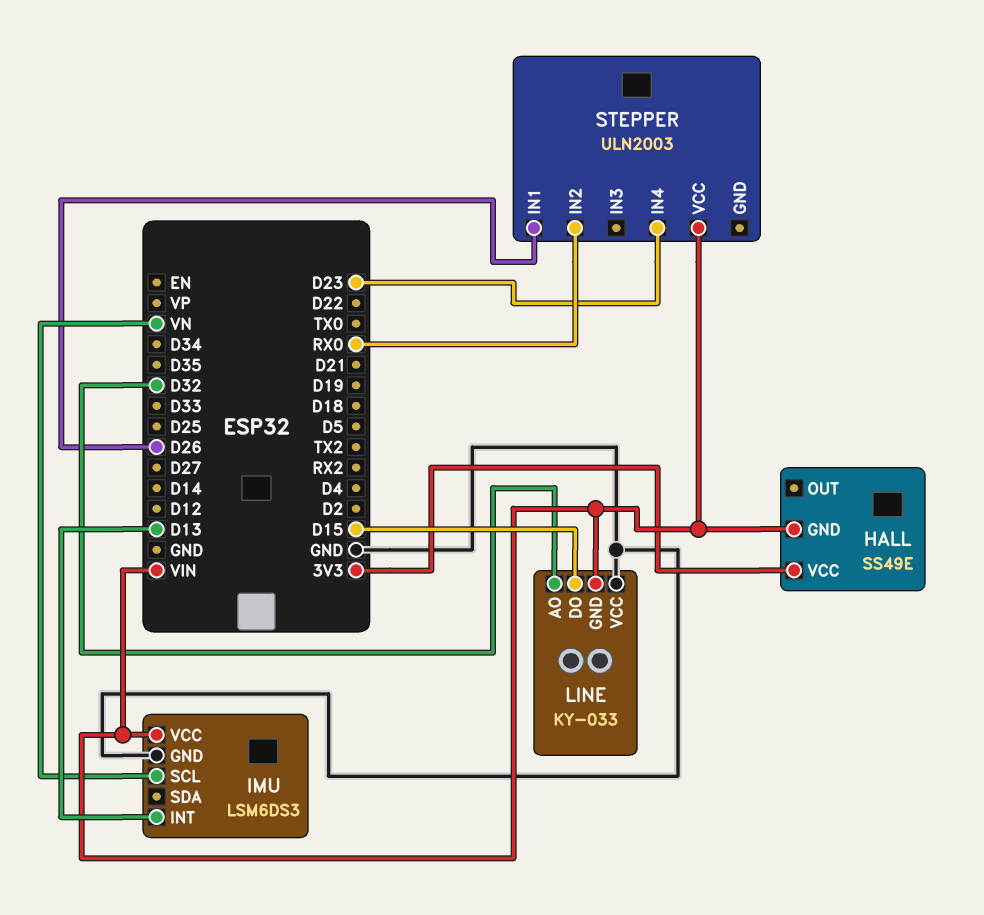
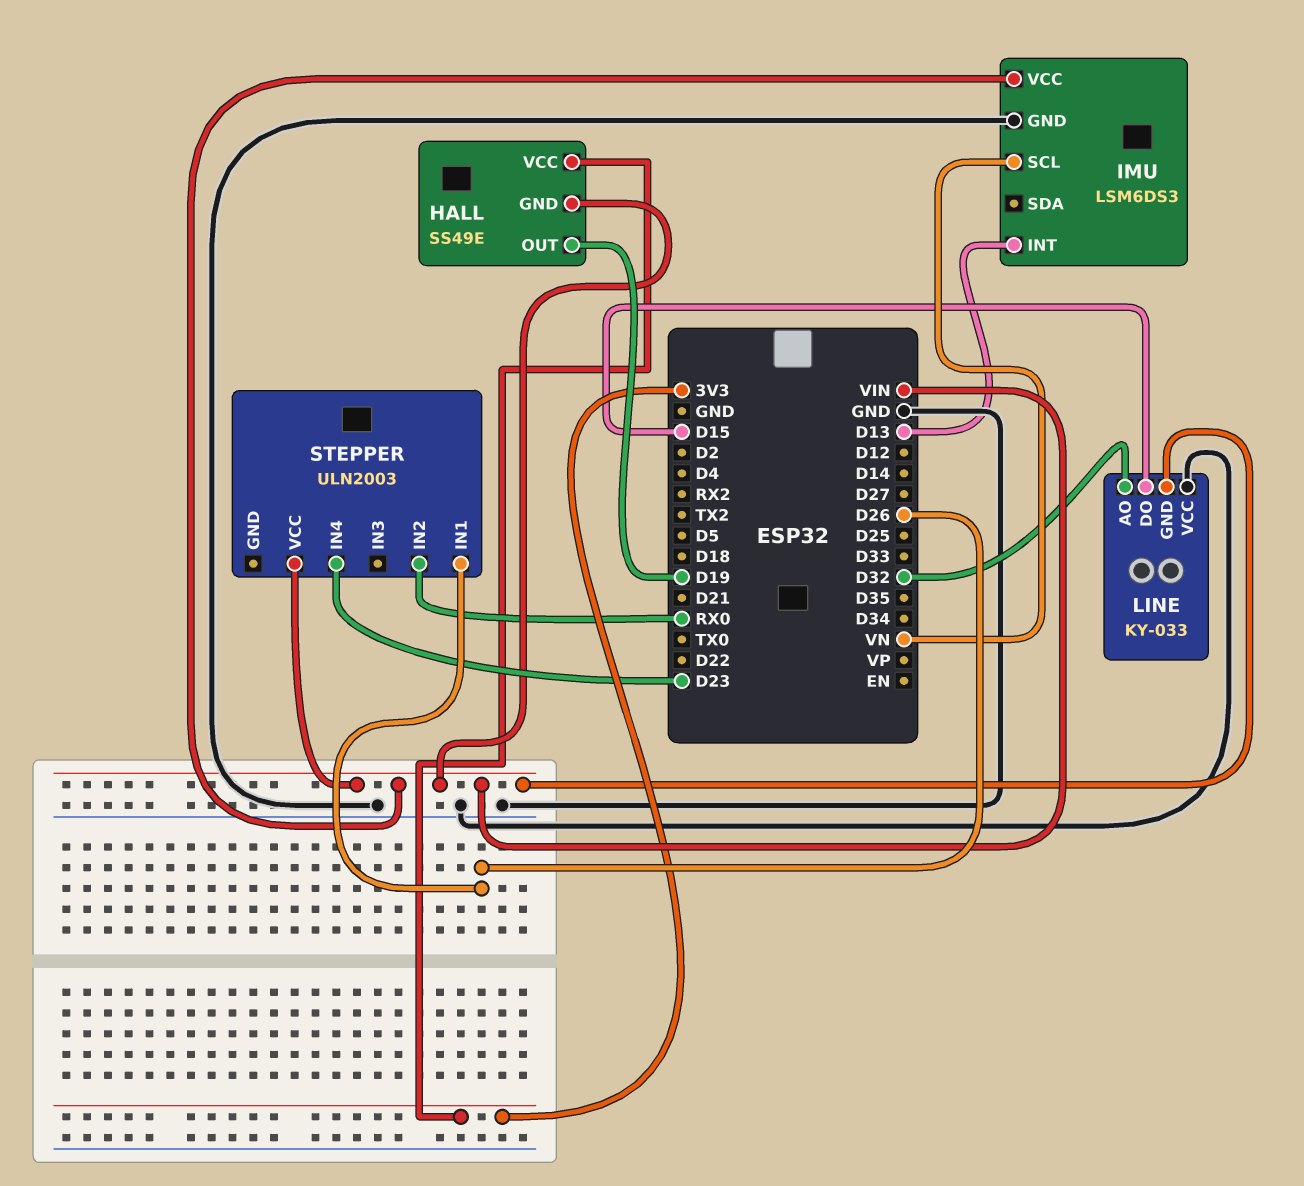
HALL pin OUT: none -> D19

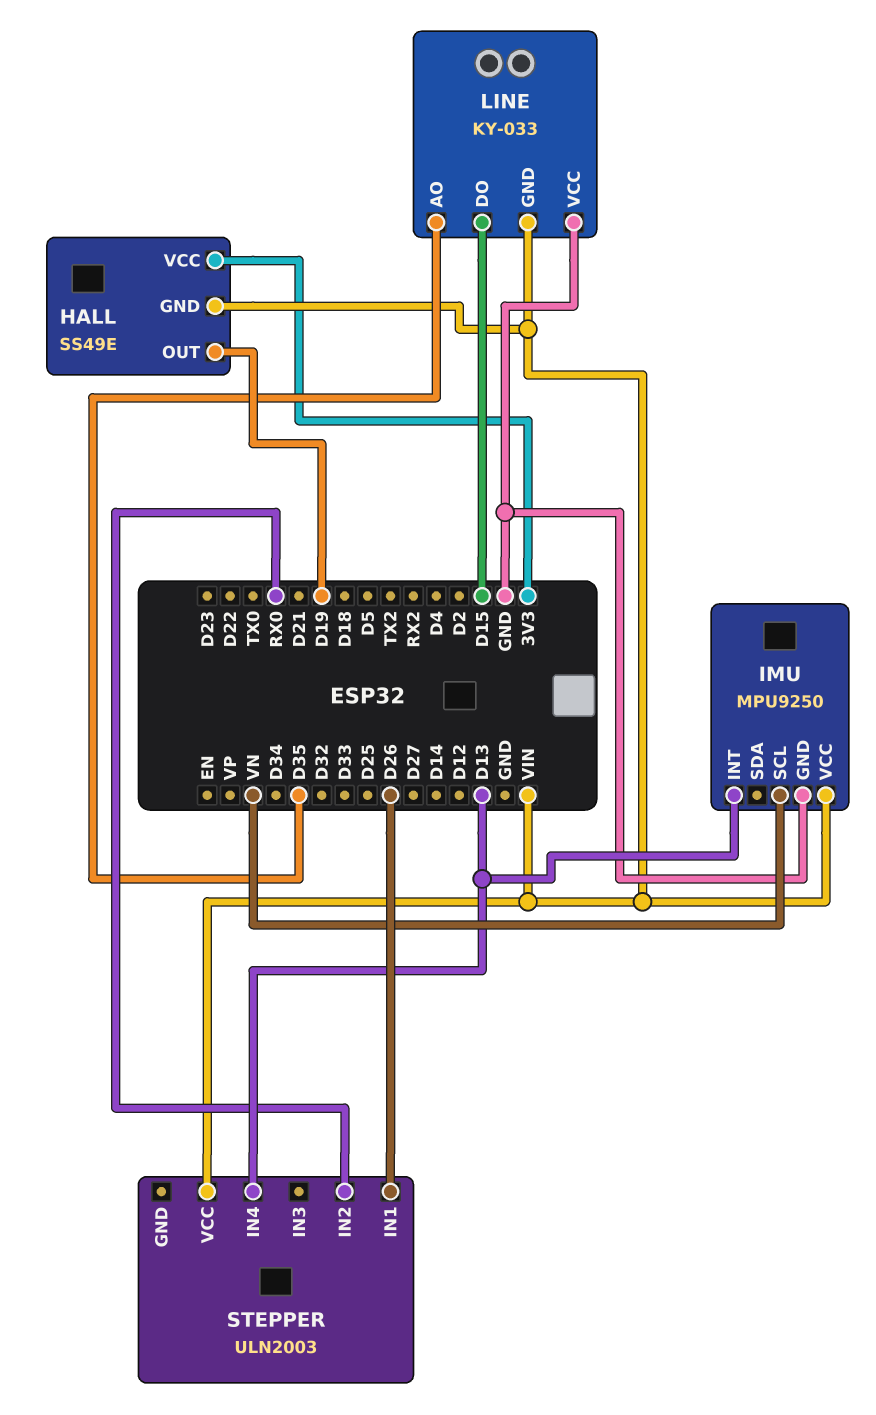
IMU: LSM6DS3 -> MPU9250
LINE pin AO: D32 -> D35
STEPPER pin IN4: D23 -> D13

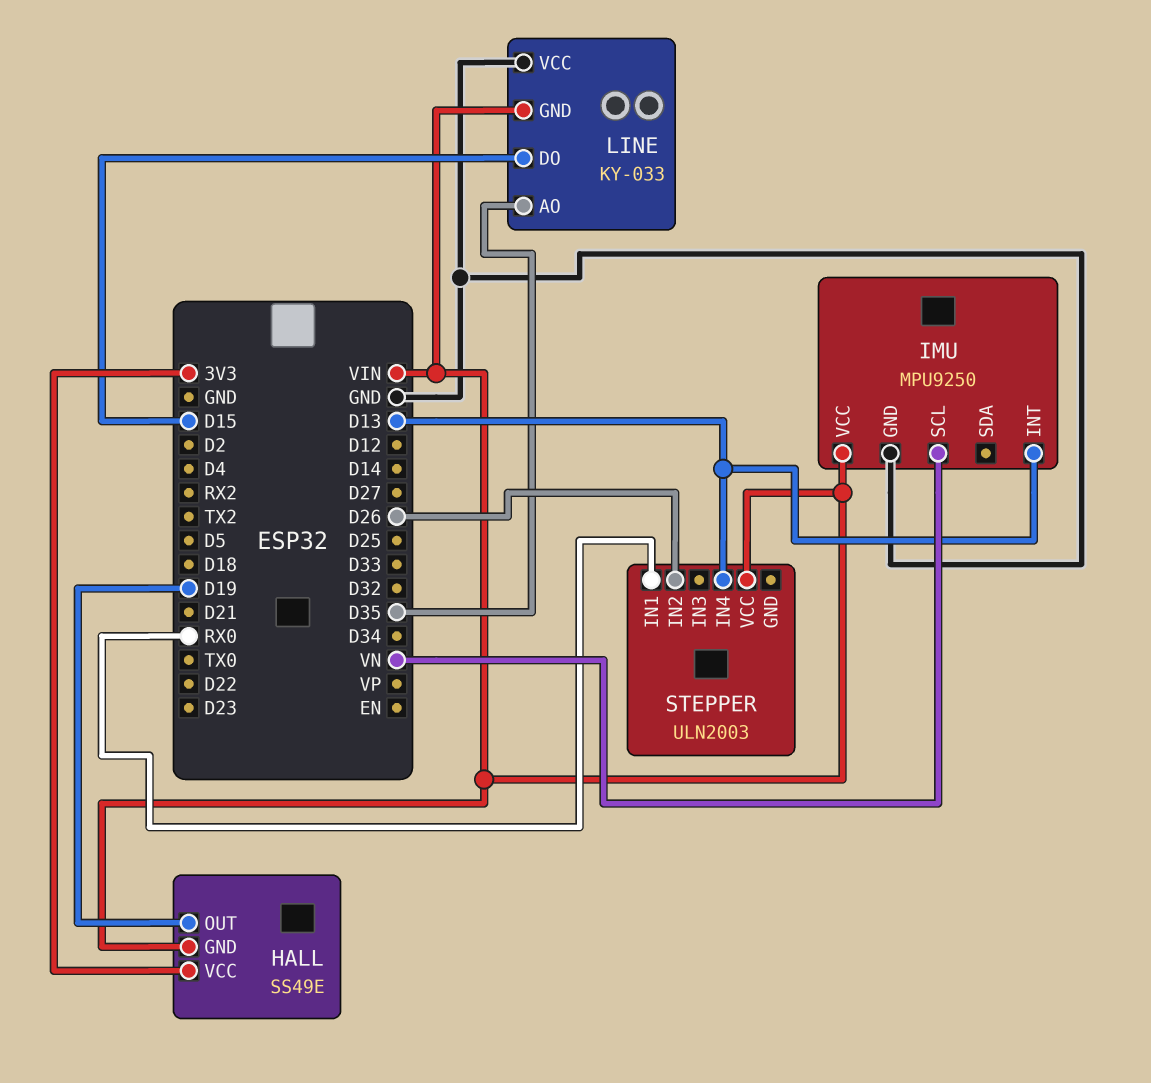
STEPPER pin IN1: D26 -> RX0
STEPPER pin IN2: RX0 -> D26

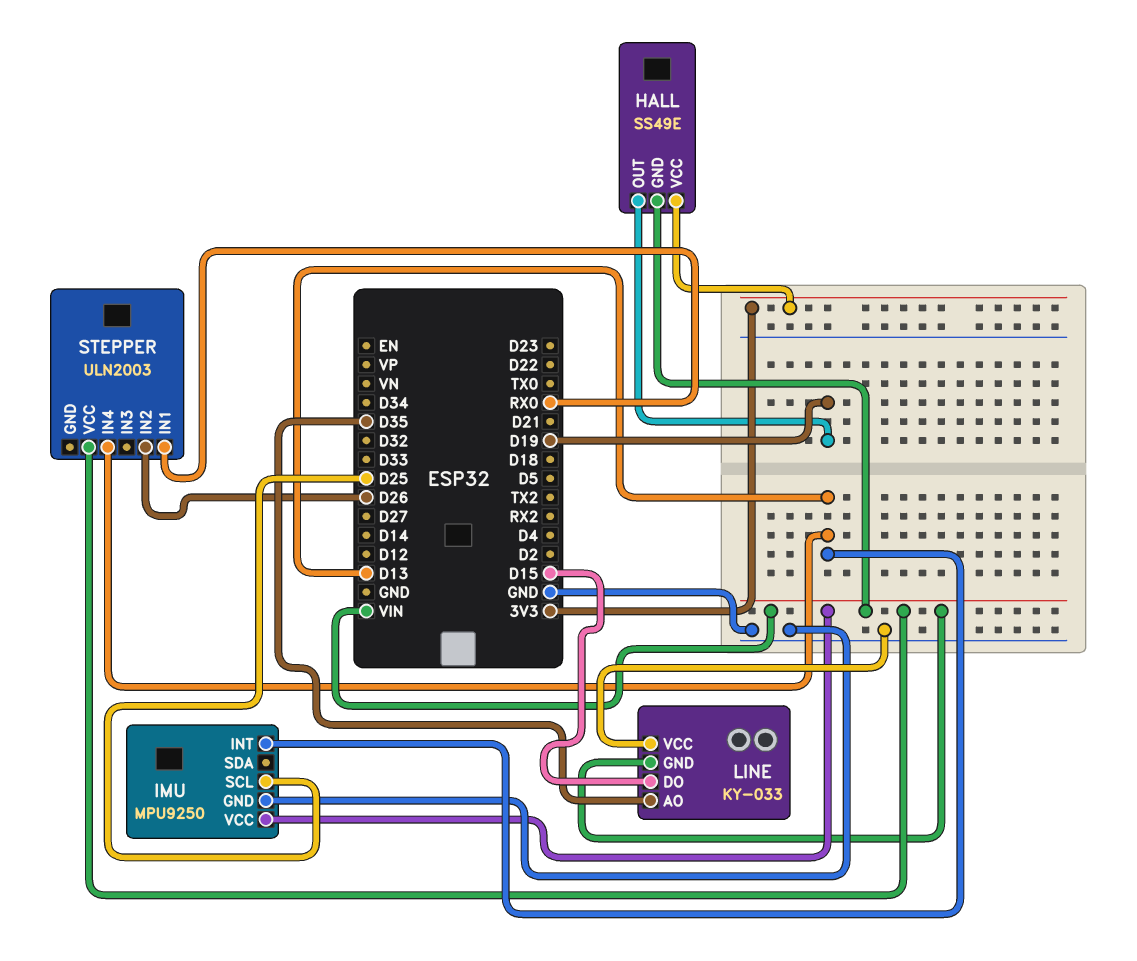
IMU pin SCL: VN -> D25

